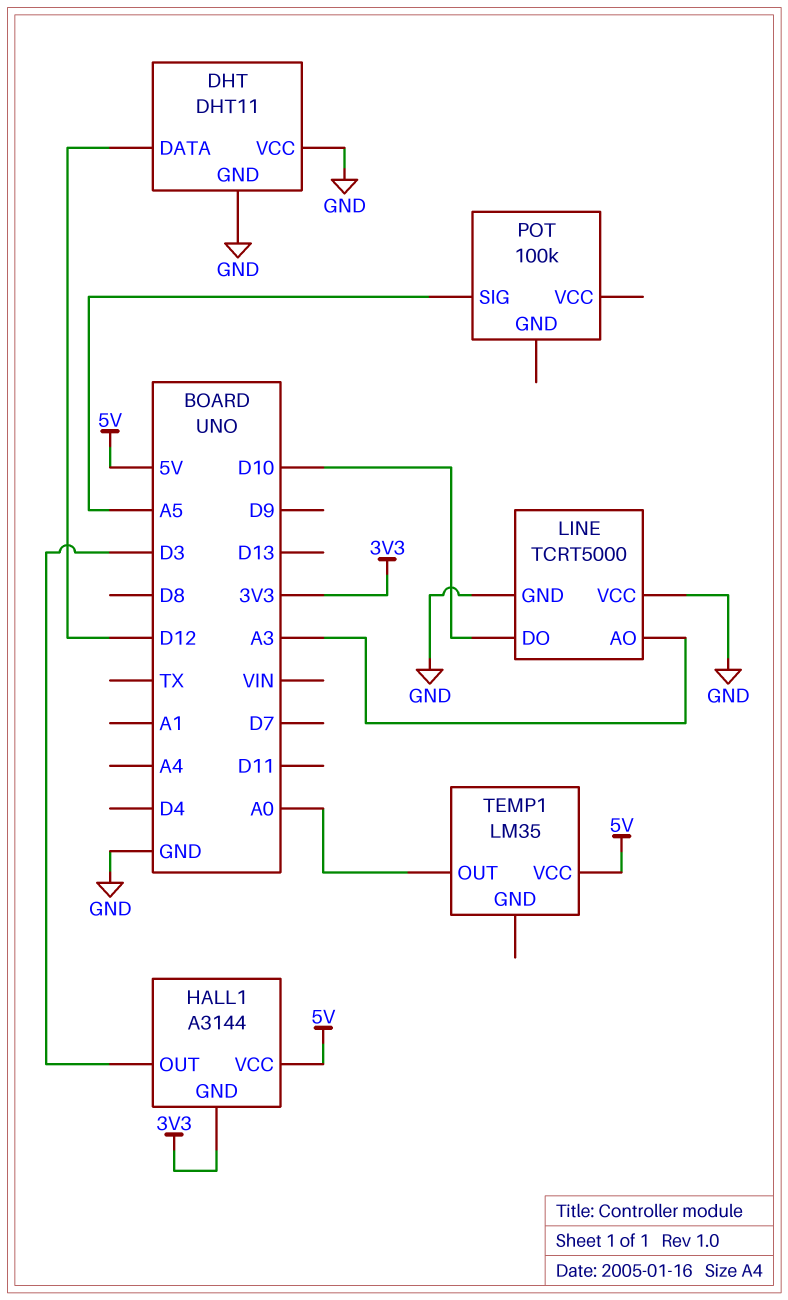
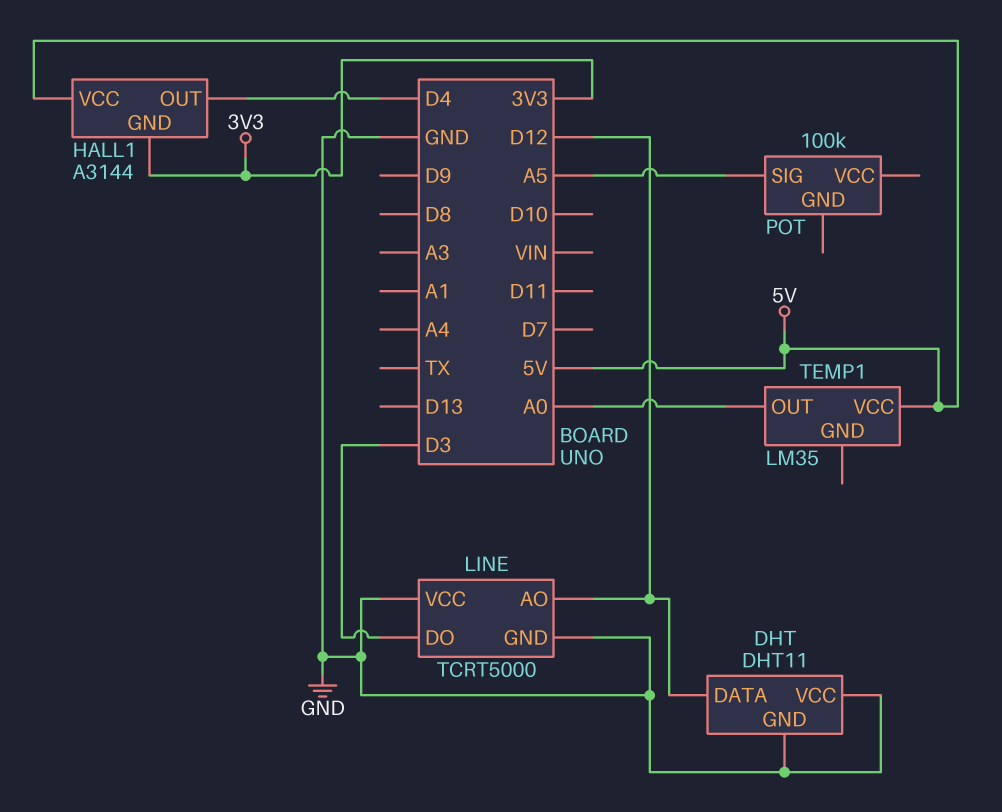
HALL1 pin OUT: D3 -> D4
LINE pin AO: A3 -> D12
LINE pin DO: D10 -> D3

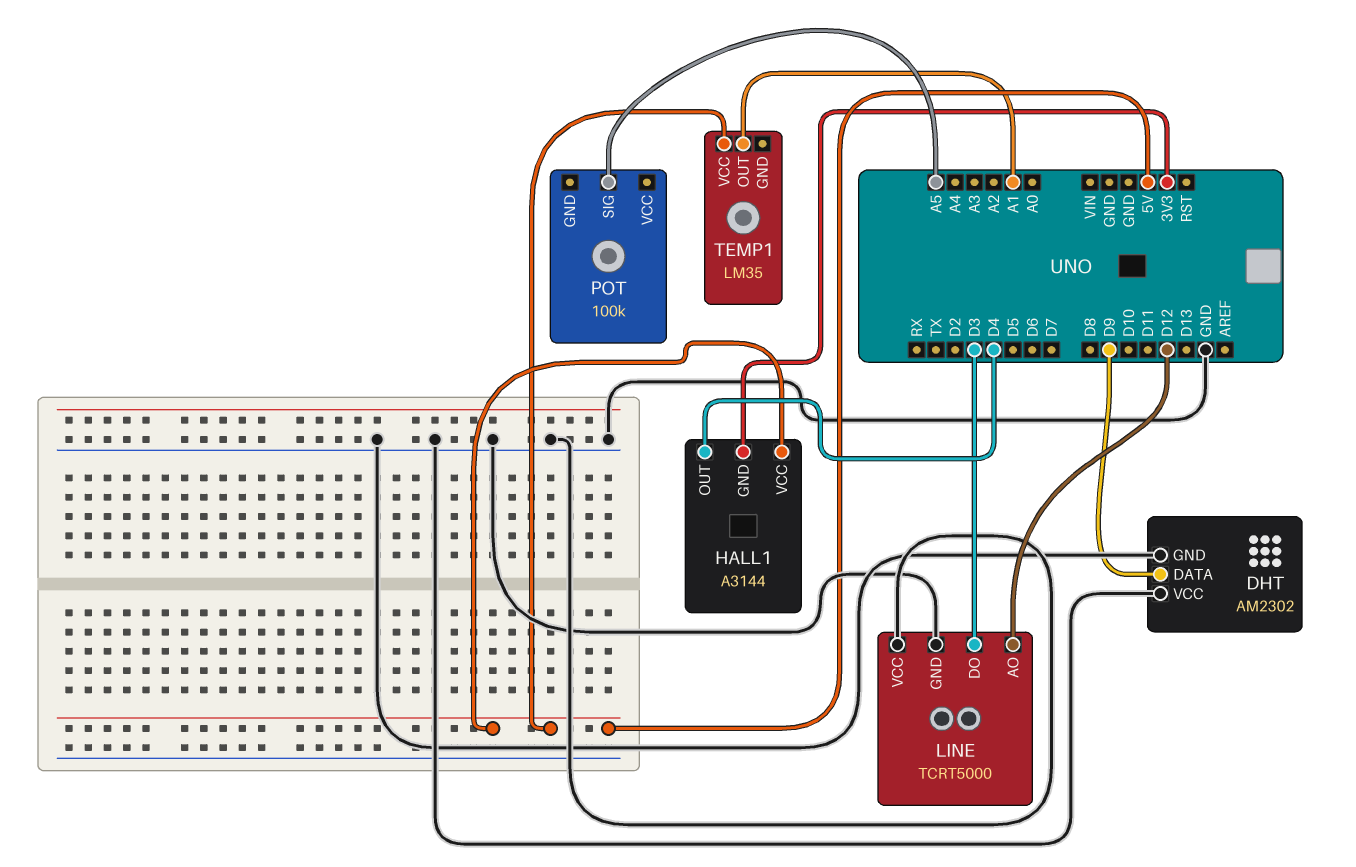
DHT: DHT11 -> AM2302
DHT pin DATA: D12 -> D9
TEMP1 pin OUT: A0 -> A1

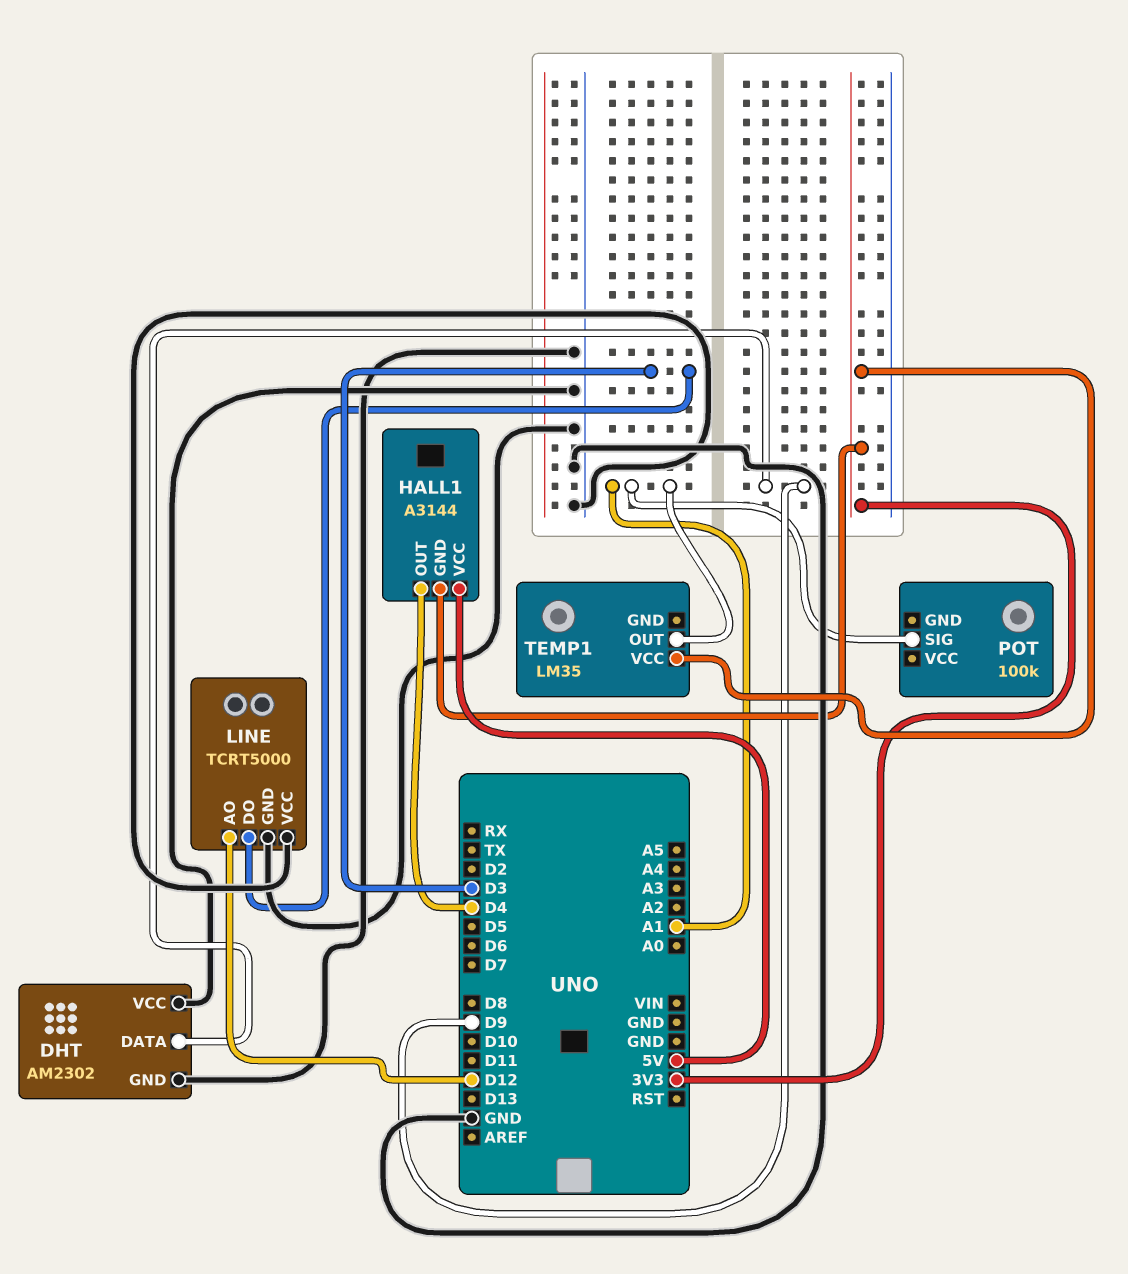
POT pin SIG: A5 -> A1
TEMP1 pin VCC: 5V -> 3V3

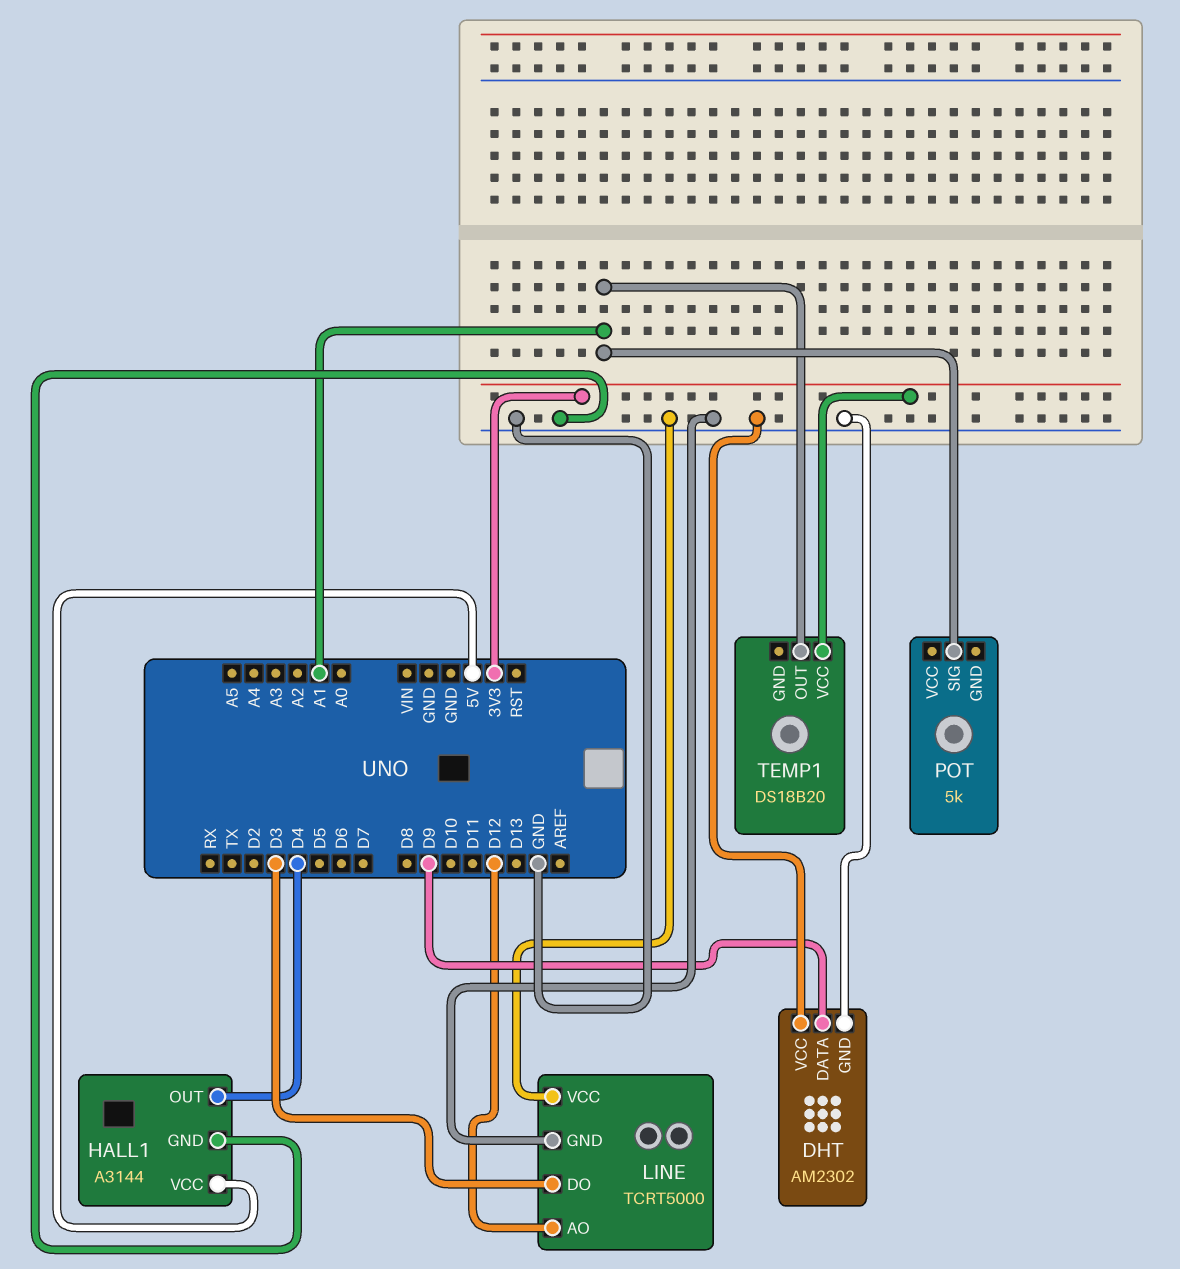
HALL1 pin GND: 3V3 -> GND
POT: 100k -> 5k
TEMP1: LM35 -> DS18B20

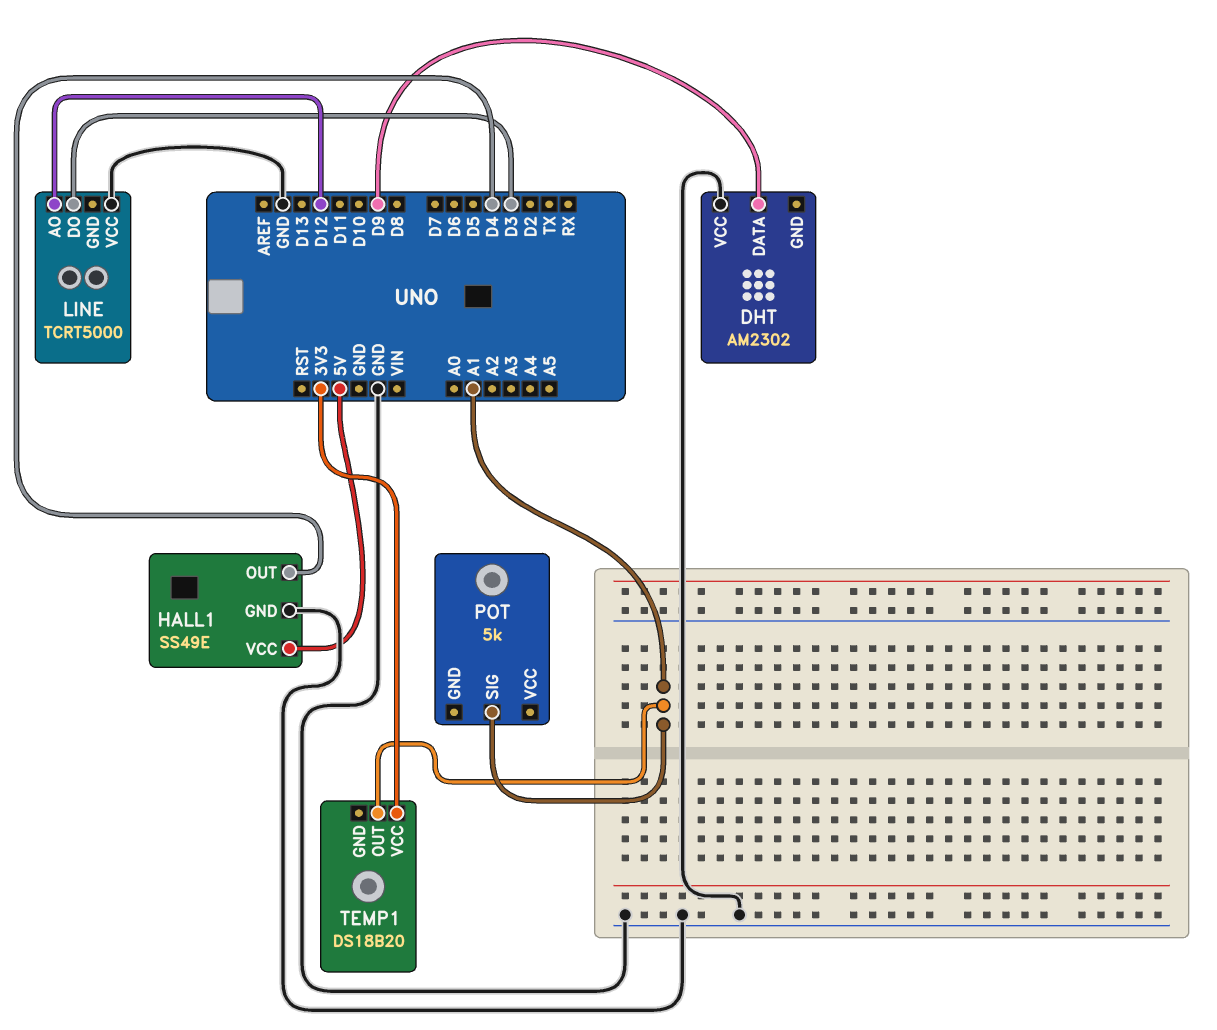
DHT pin GND: GND -> none
HALL1: A3144 -> SS49E
LINE pin GND: GND -> none

